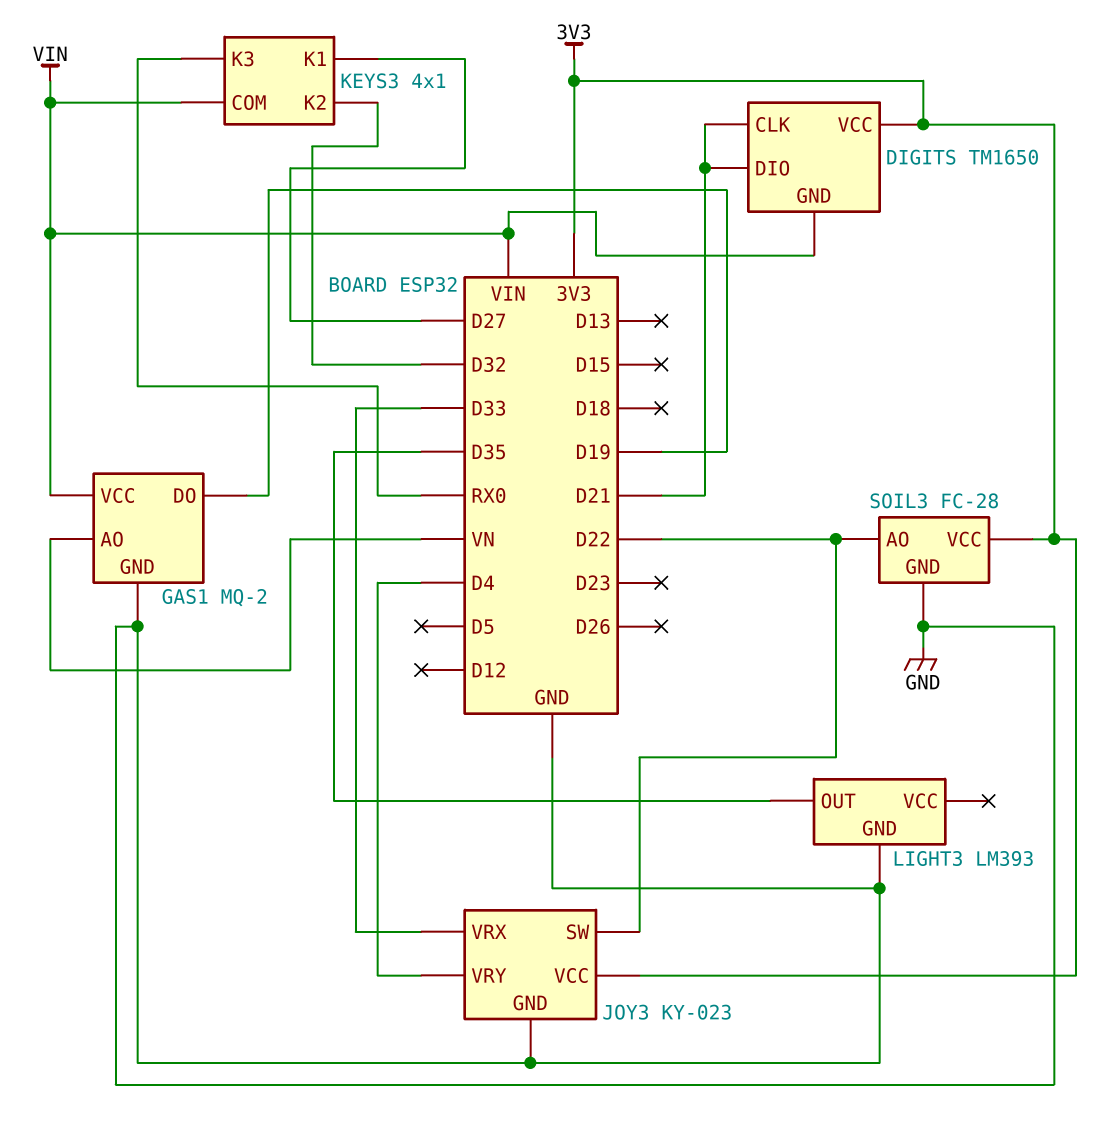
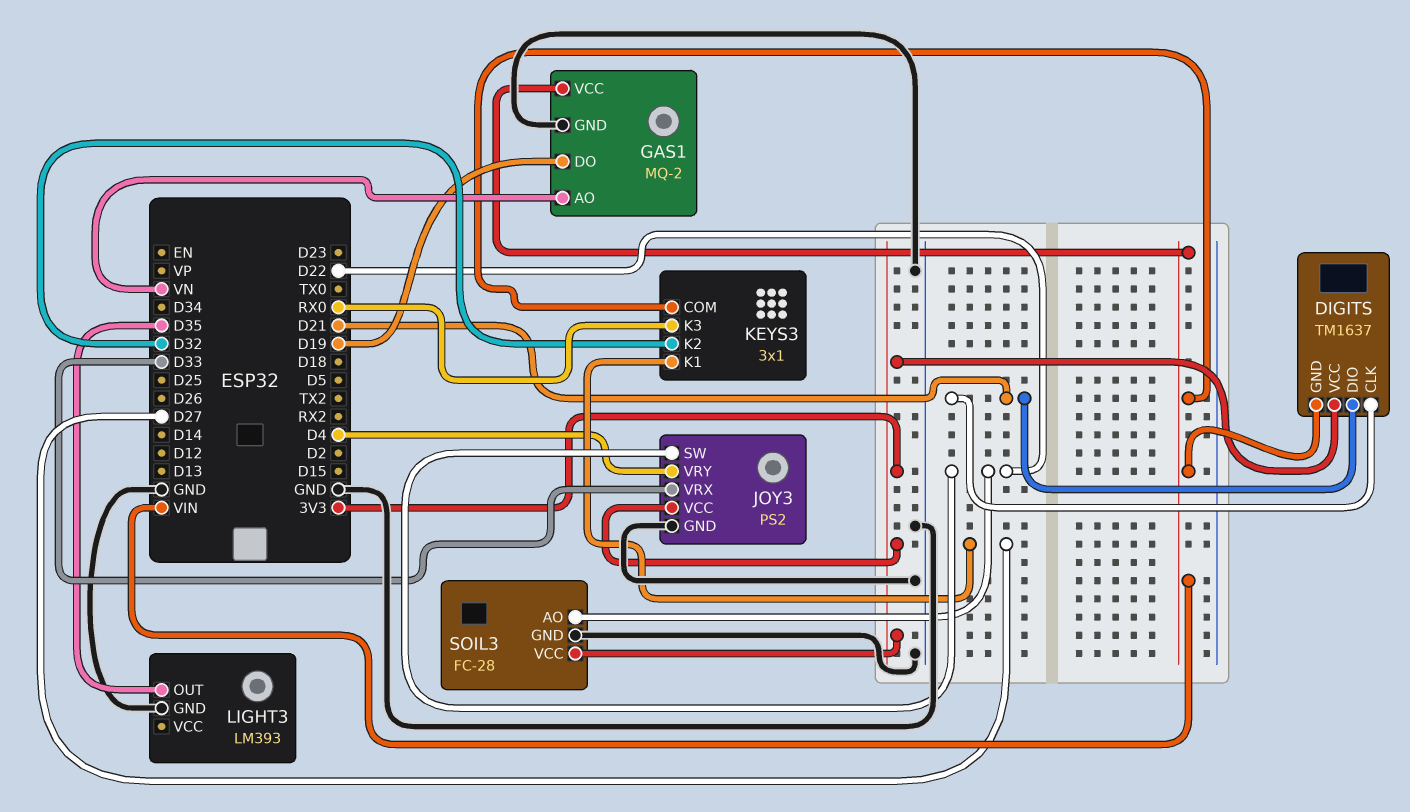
DIGITS: TM1650 -> TM1637
JOY3: KY-023 -> PS2
KEYS3: 4x1 -> 3x1

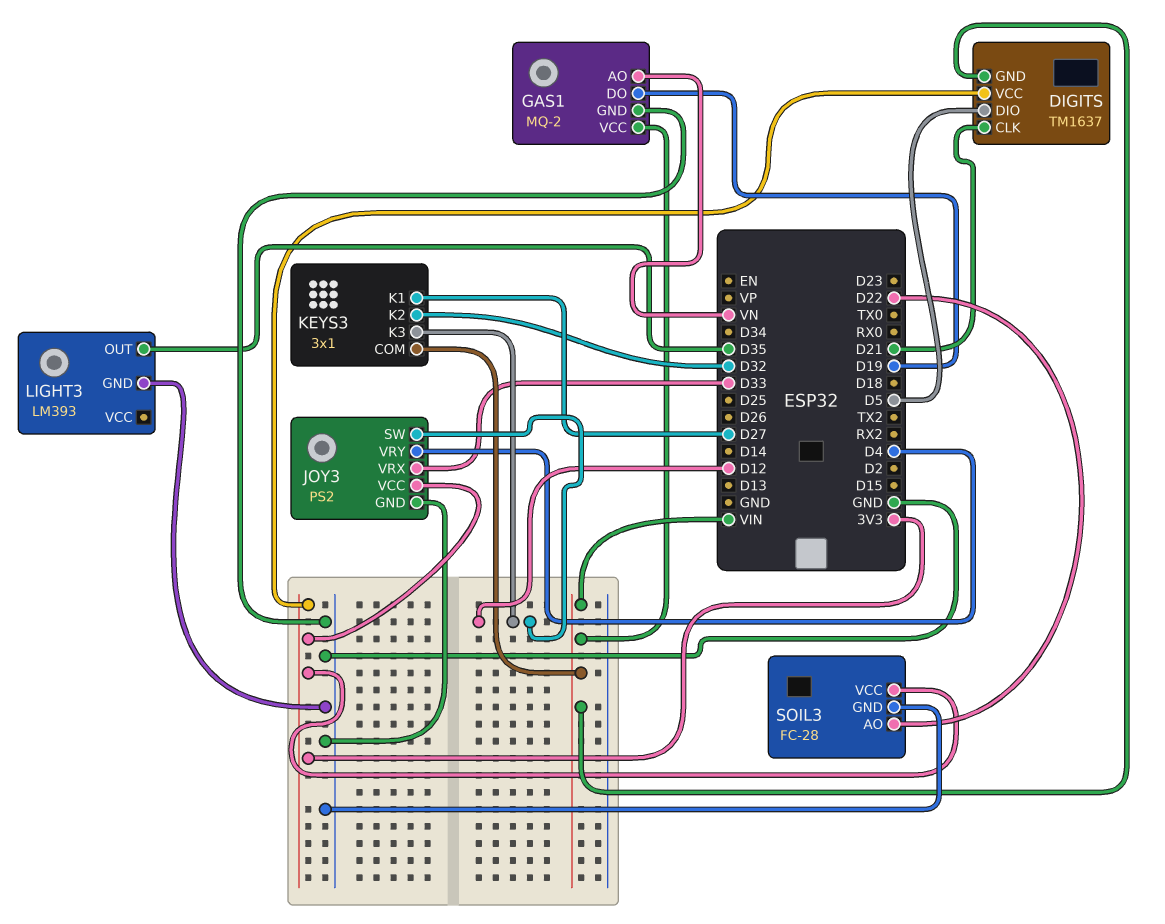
DIGITS pin DIO: D21 -> D5
JOY3 pin SW: D22 -> D12
KEYS3 pin K3: RX0 -> D12

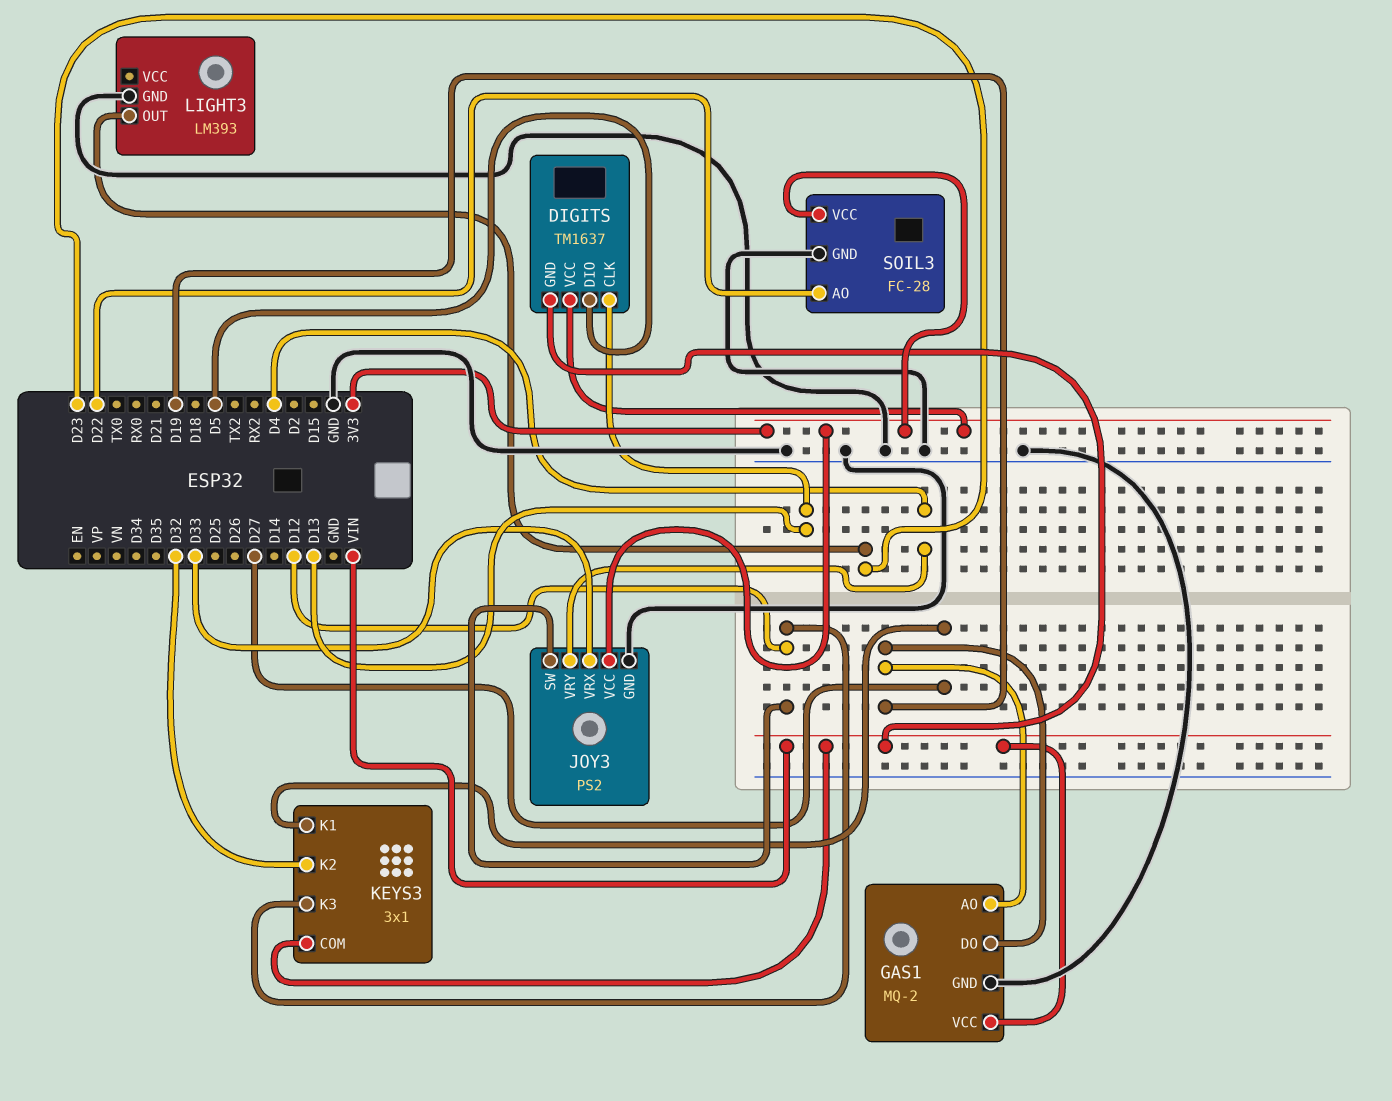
DIGITS pin CLK: D21 -> D13
GAS1 pin AO: VN -> D19
LIGHT3 pin OUT: D35 -> D23

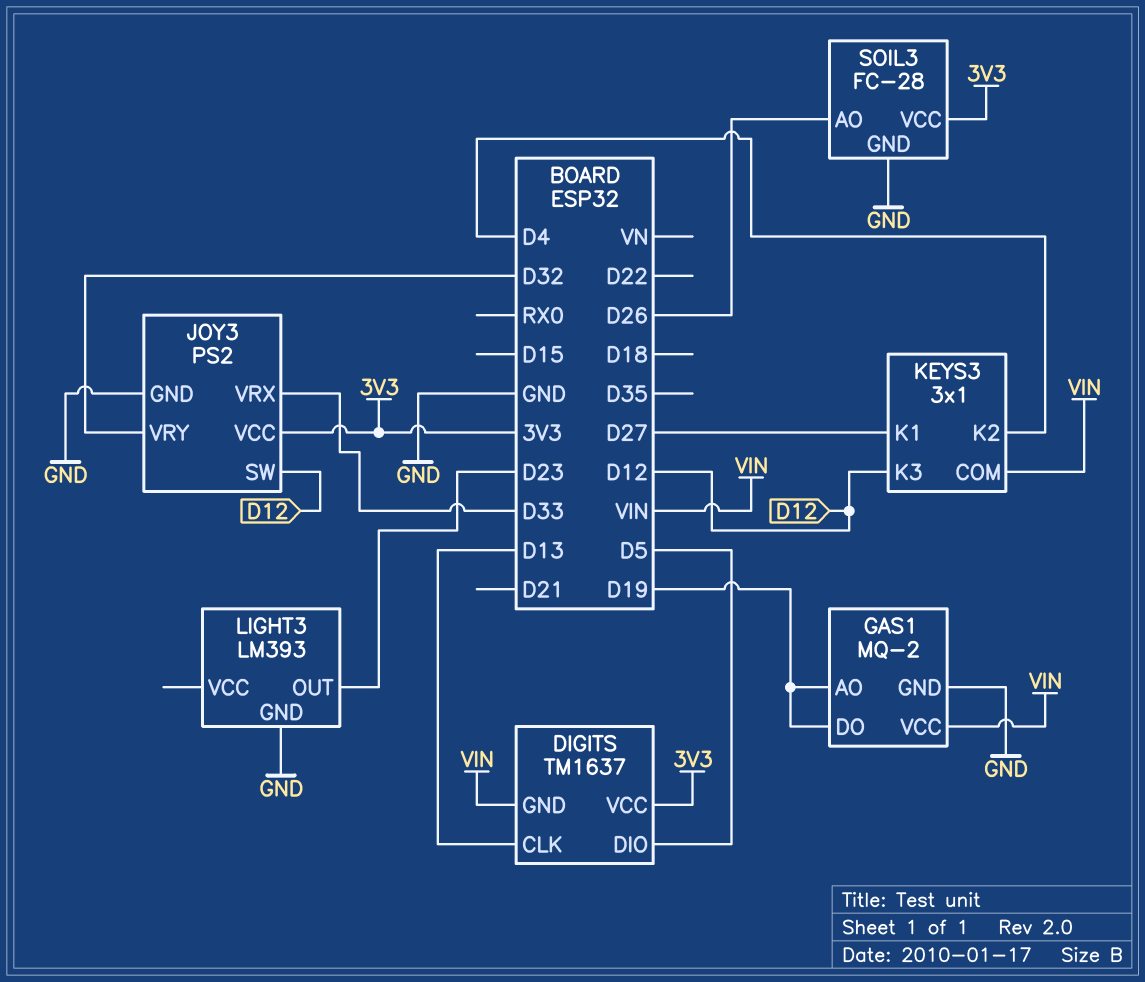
JOY3 pin VRY: D4 -> D32
KEYS3 pin K2: D32 -> D4
SOIL3 pin AO: D22 -> D26

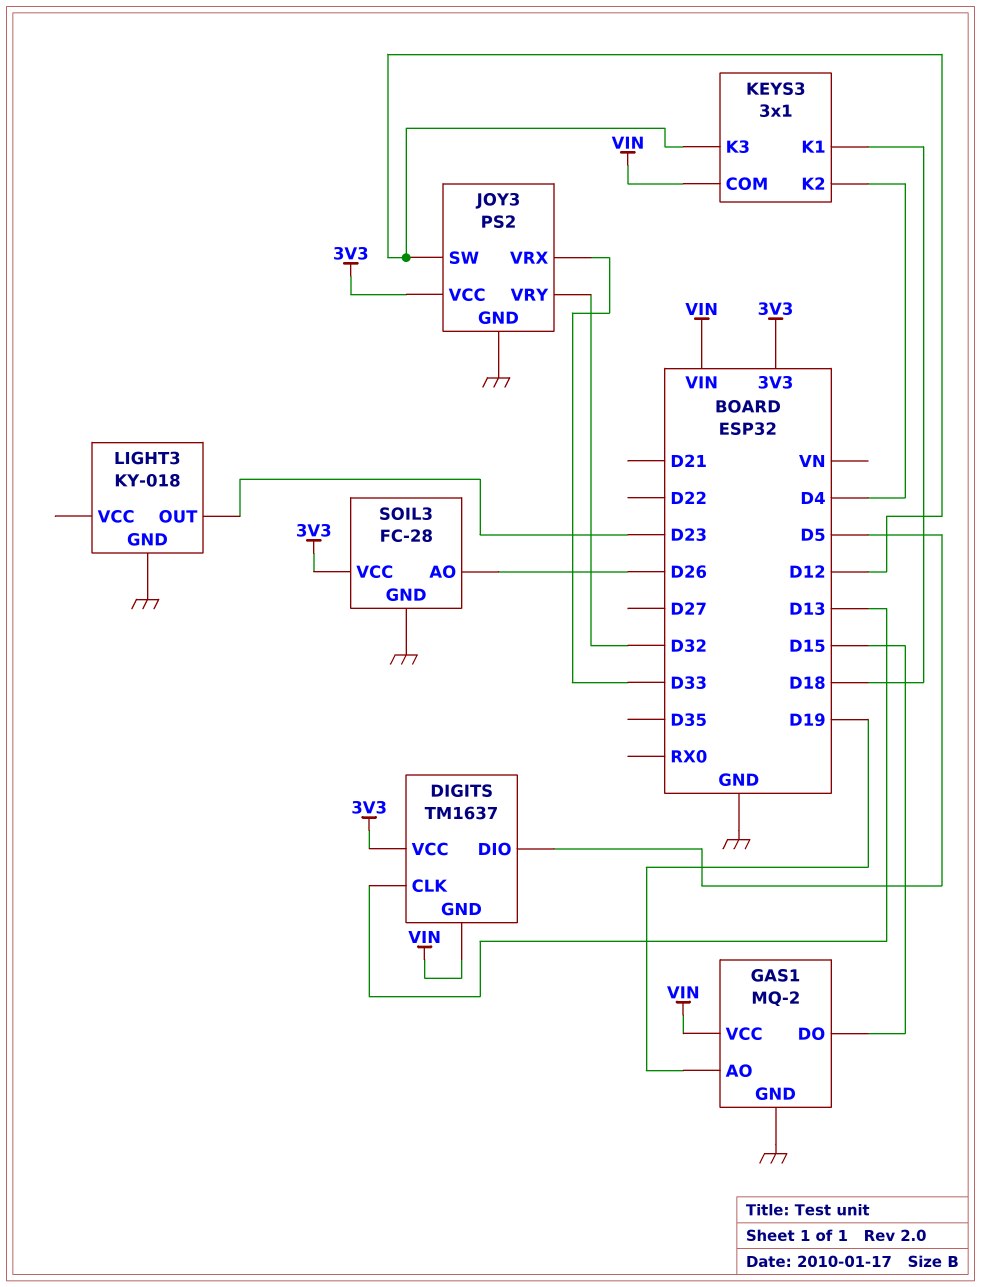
GAS1 pin DO: D19 -> D15
KEYS3 pin K1: D27 -> D18
LIGHT3: LM393 -> KY-018

